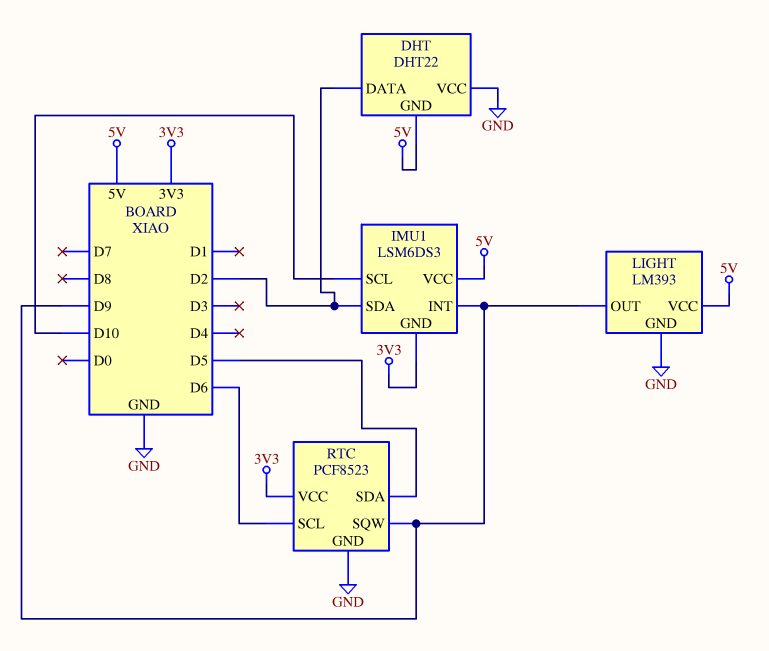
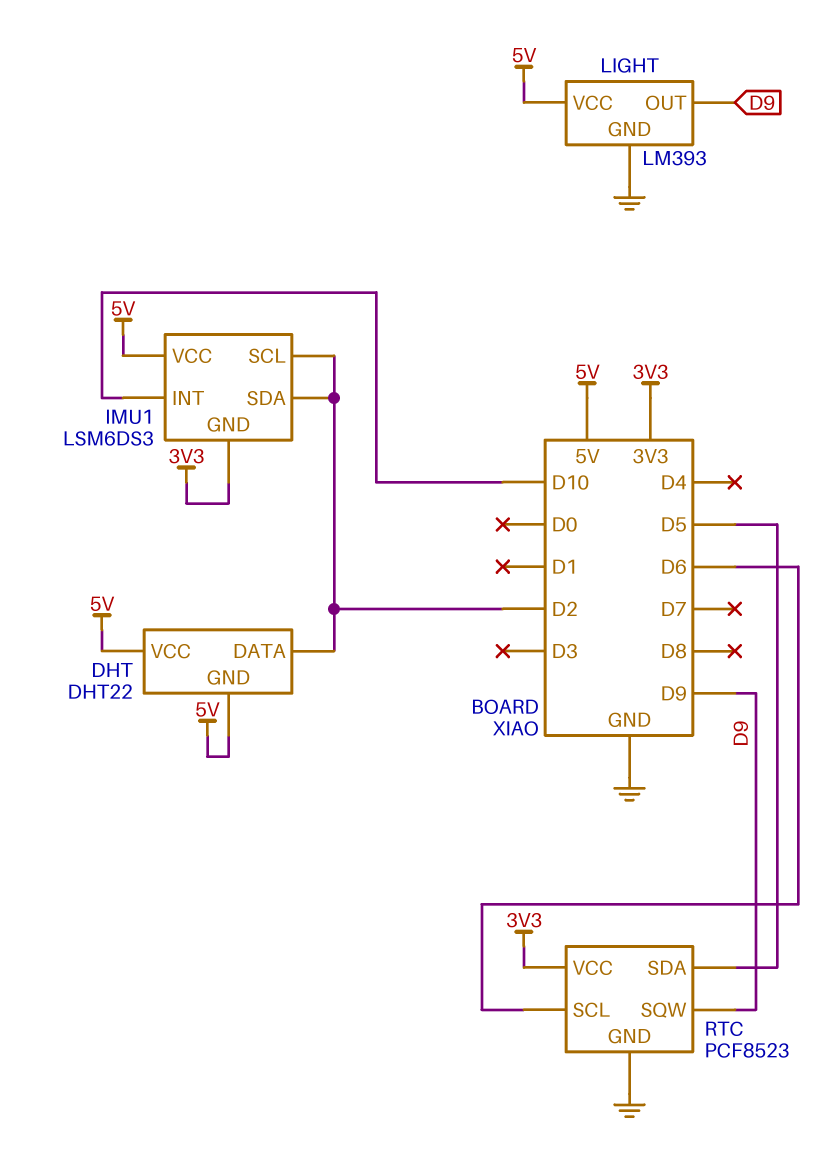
DHT pin VCC: GND -> 5V
IMU1 pin INT: D9 -> D10
IMU1 pin SCL: D10 -> D2

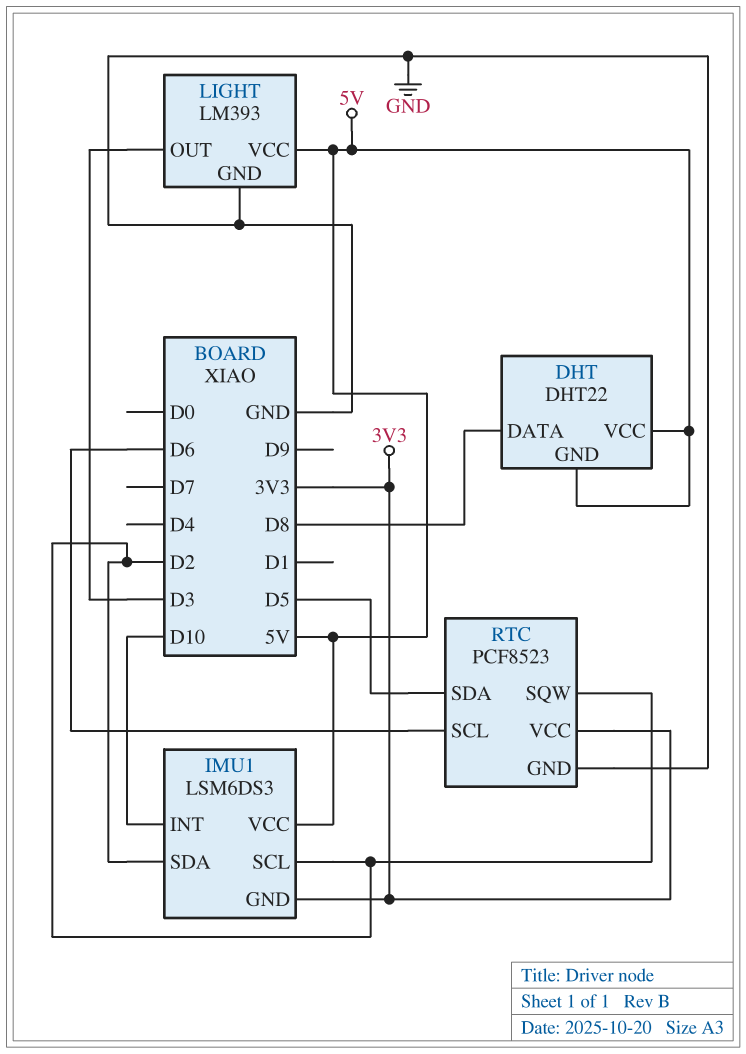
DHT pin DATA: D2 -> D8
LIGHT pin OUT: D9 -> D3
RTC pin SQW: D9 -> D2

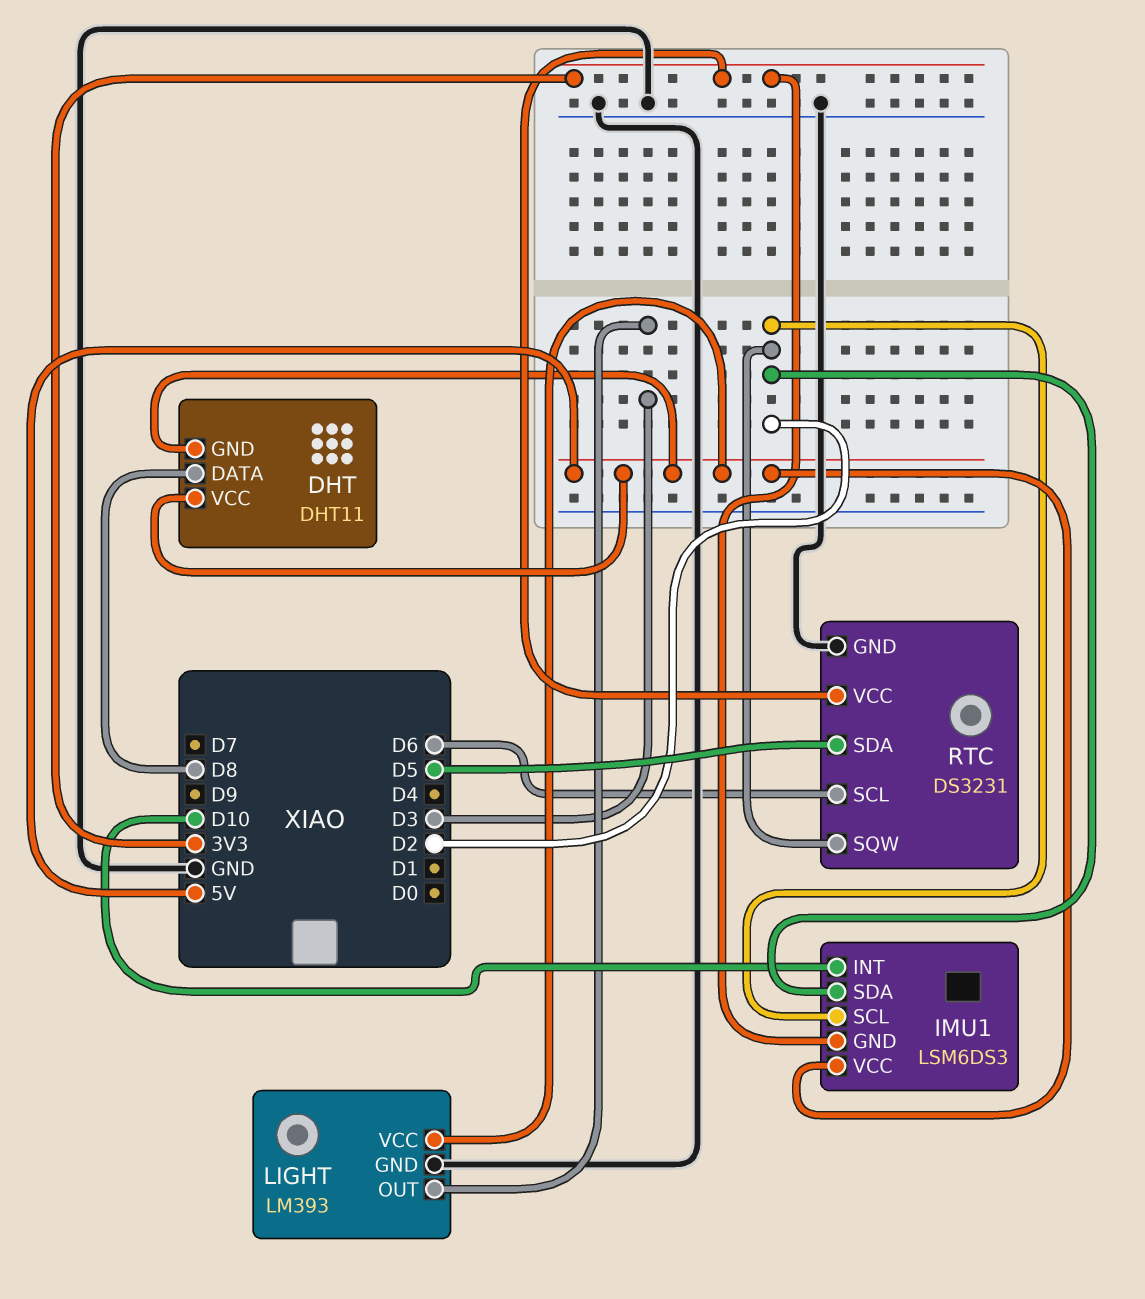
DHT: DHT22 -> DHT11
RTC: PCF8523 -> DS3231

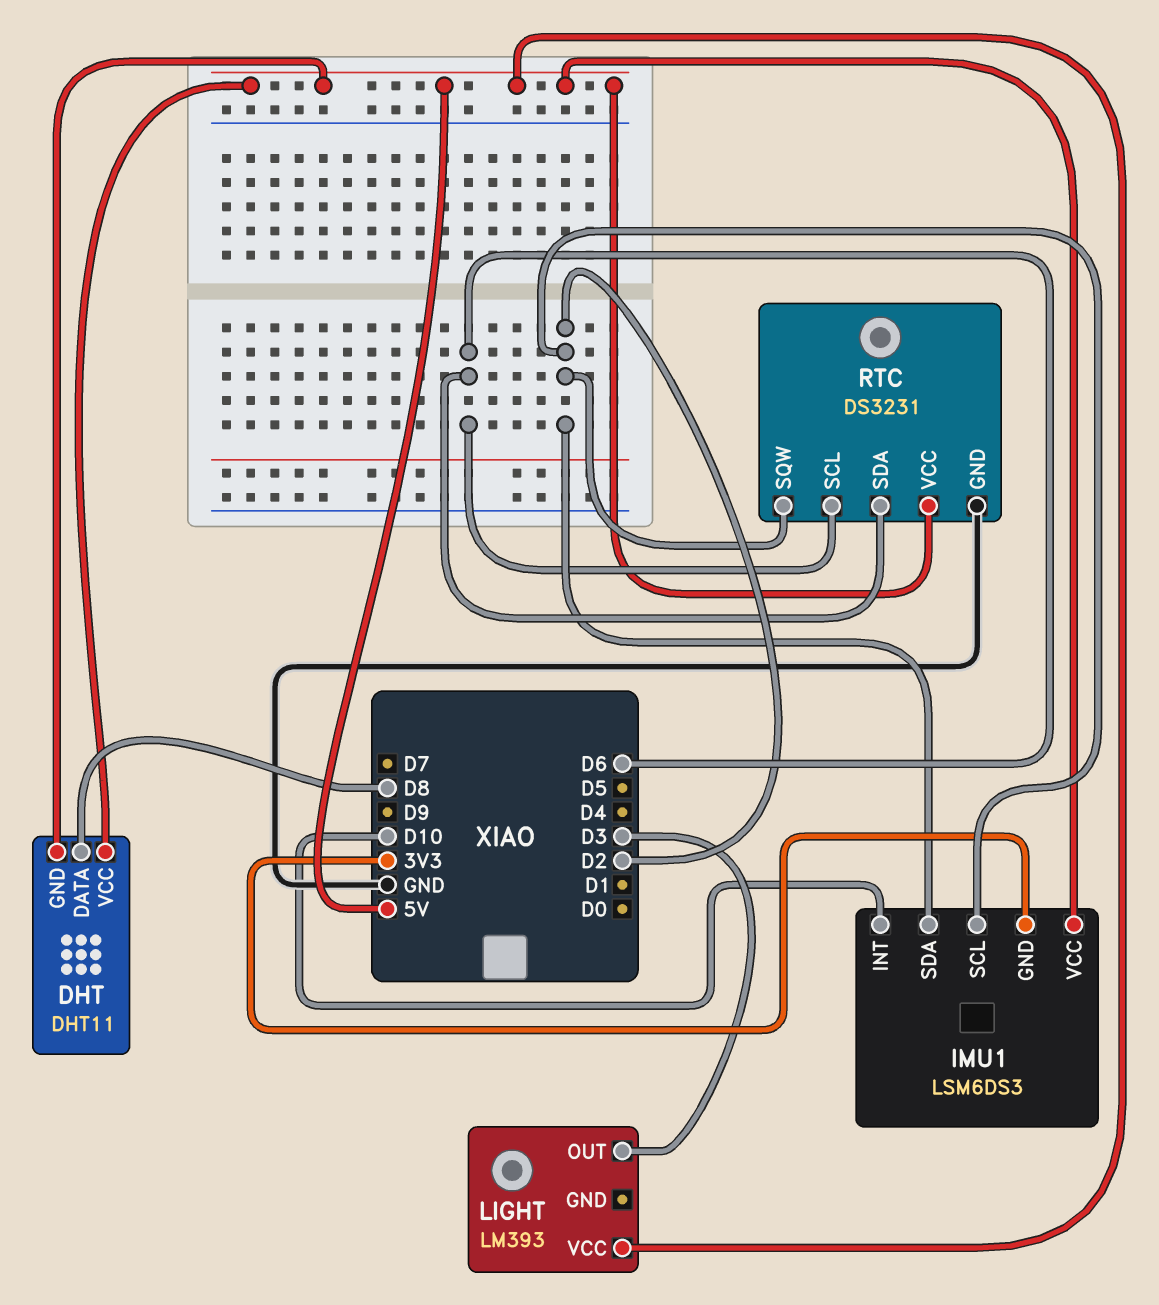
LIGHT pin GND: GND -> none
RTC pin SDA: D5 -> D6
RTC pin VCC: 3V3 -> 5V

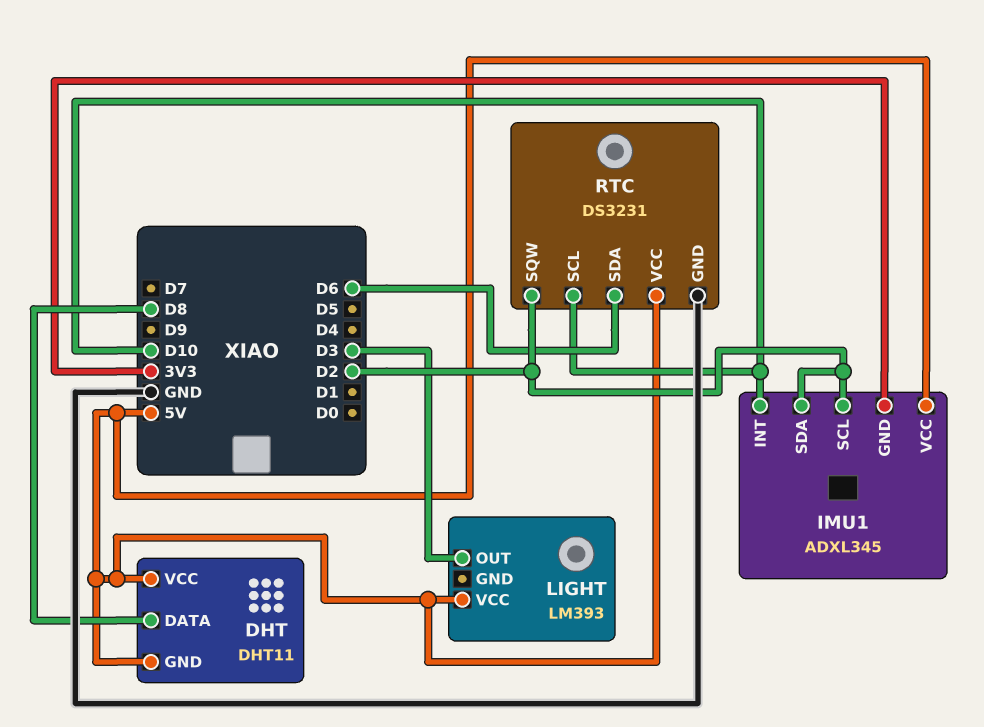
IMU1: LSM6DS3 -> ADXL345
RTC pin SCL: D6 -> D10

